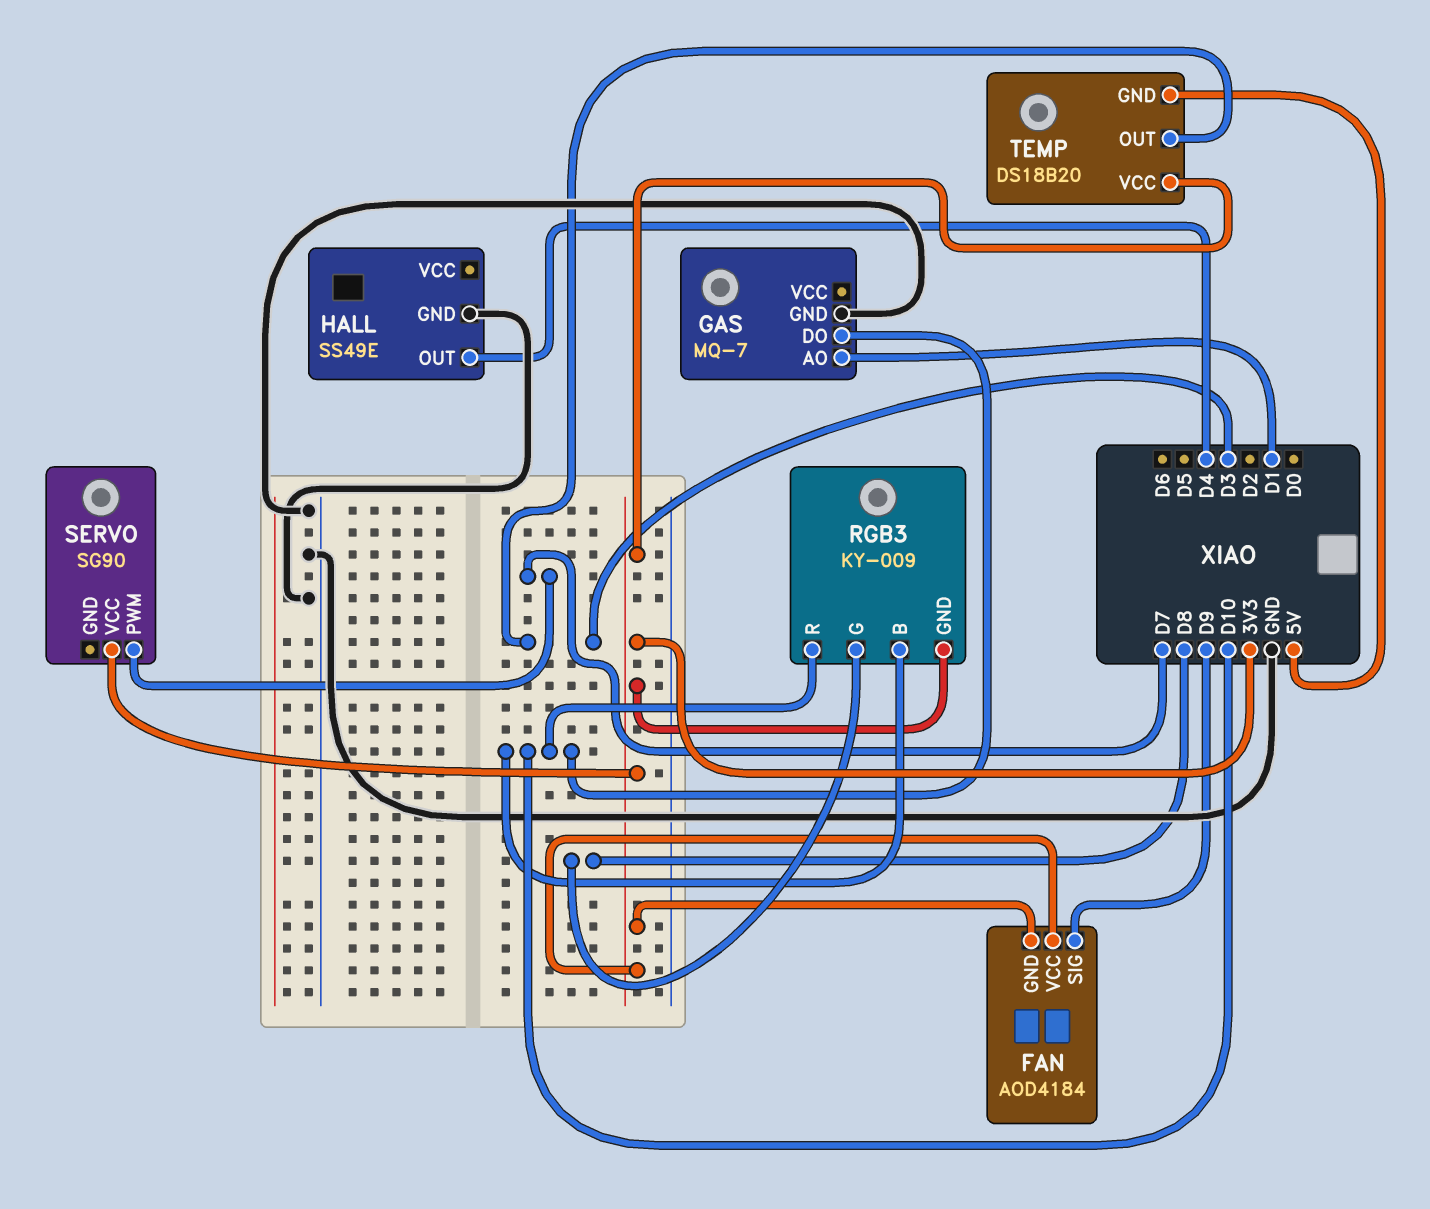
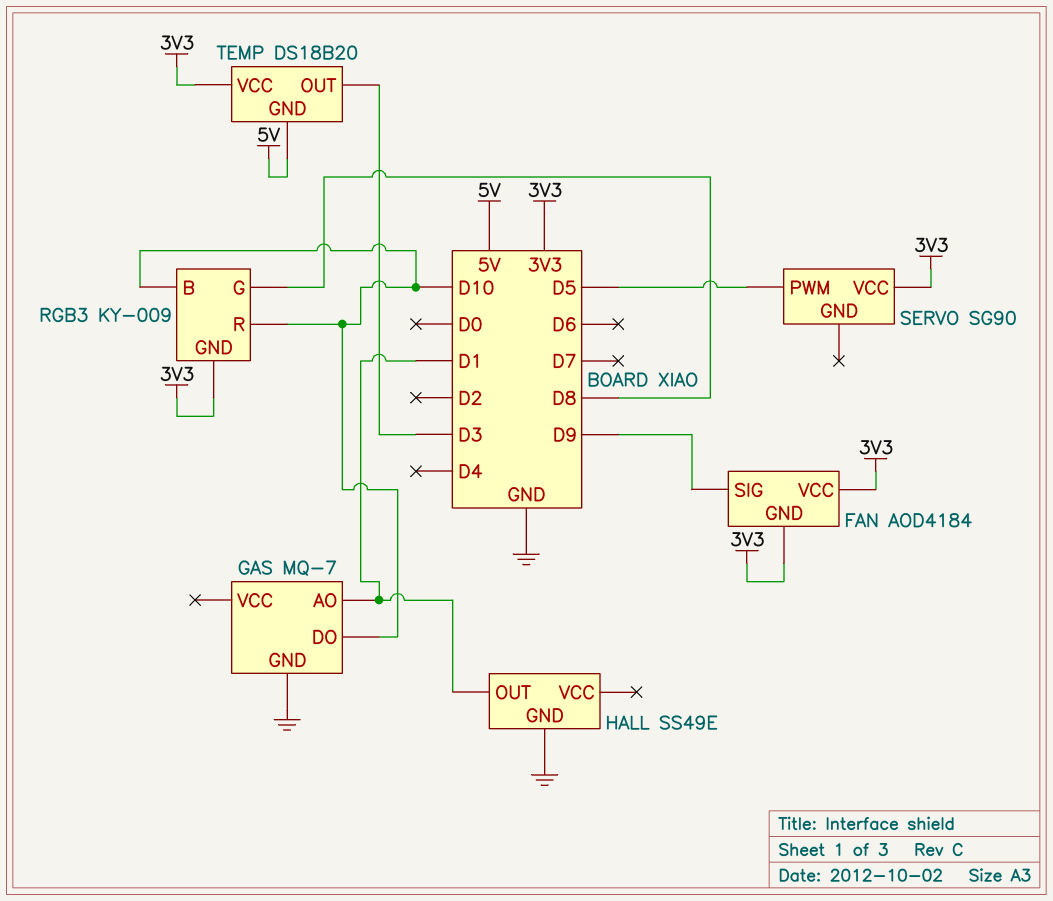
HALL pin OUT: D4 -> D1
SERVO pin PWM: D7 -> D5

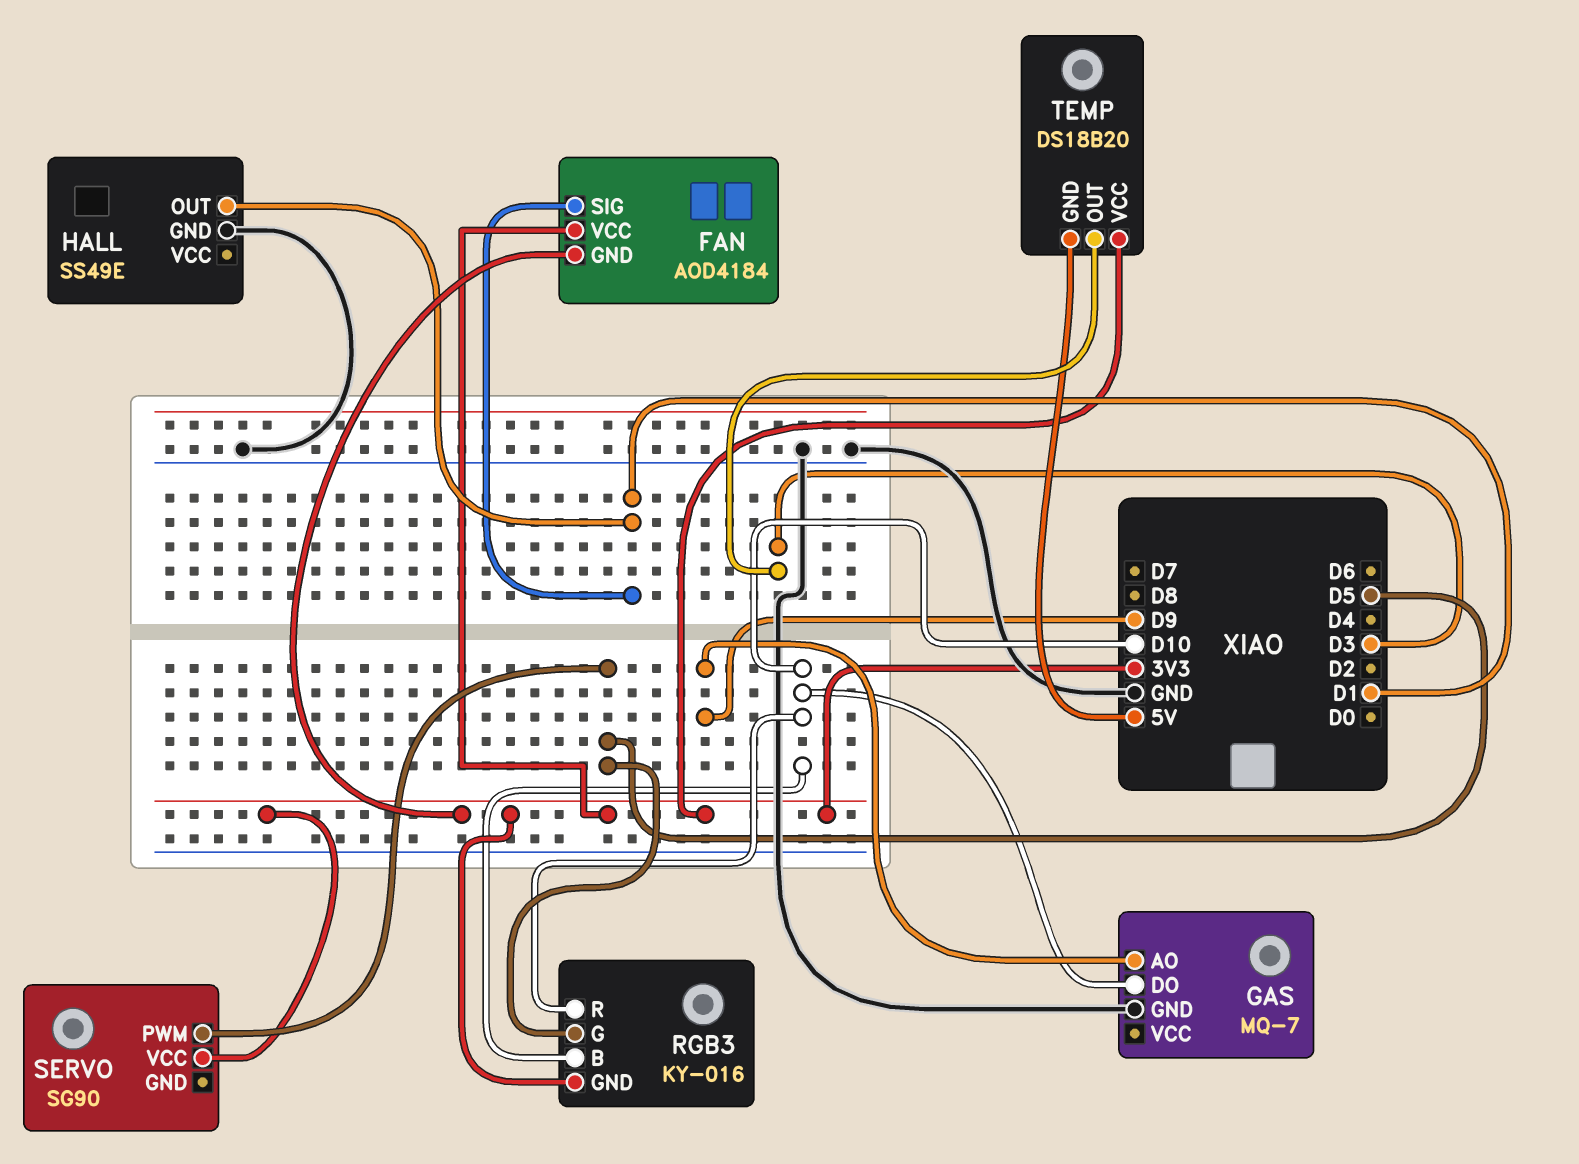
FAN pin SIG: D9 -> D1
GAS pin AO: D1 -> D9
RGB3: KY-009 -> KY-016
RGB3 pin G: D8 -> D5

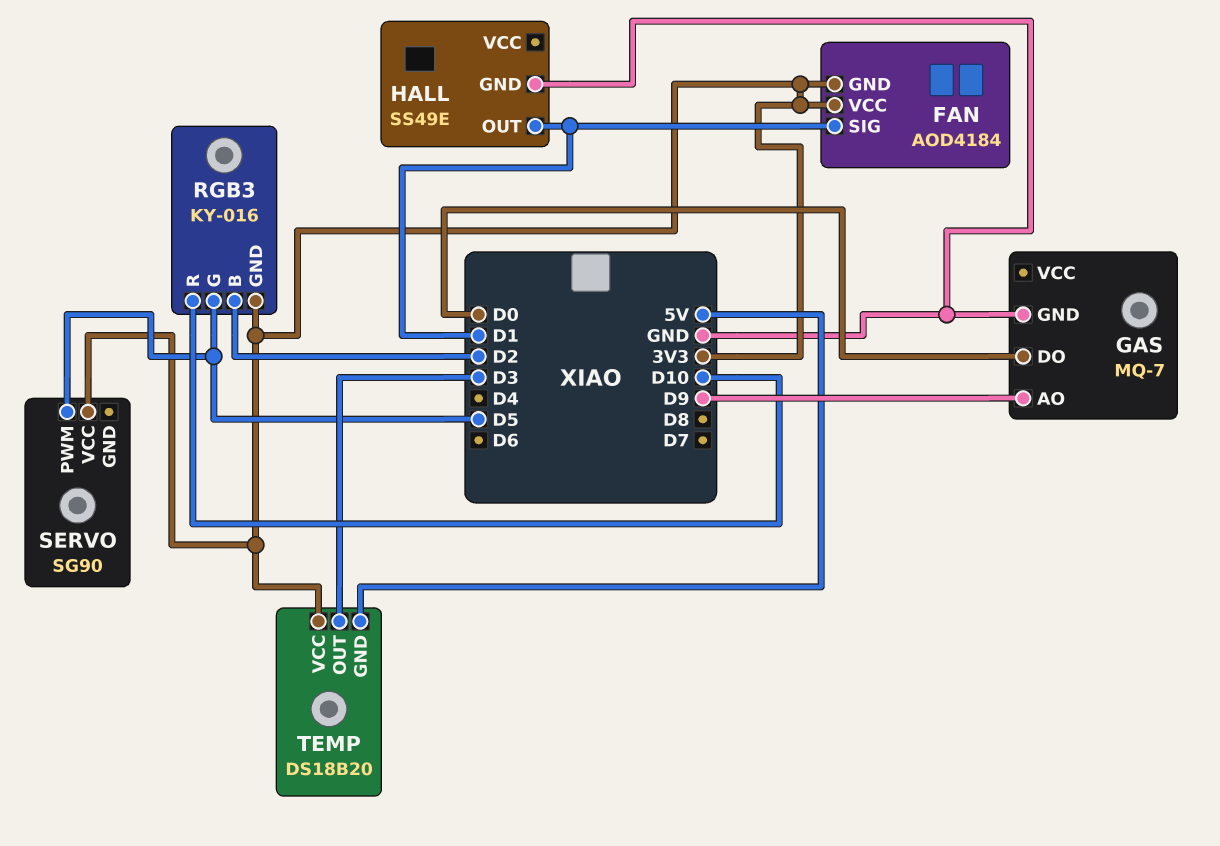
GAS pin DO: D10 -> D0
RGB3 pin B: D10 -> D2

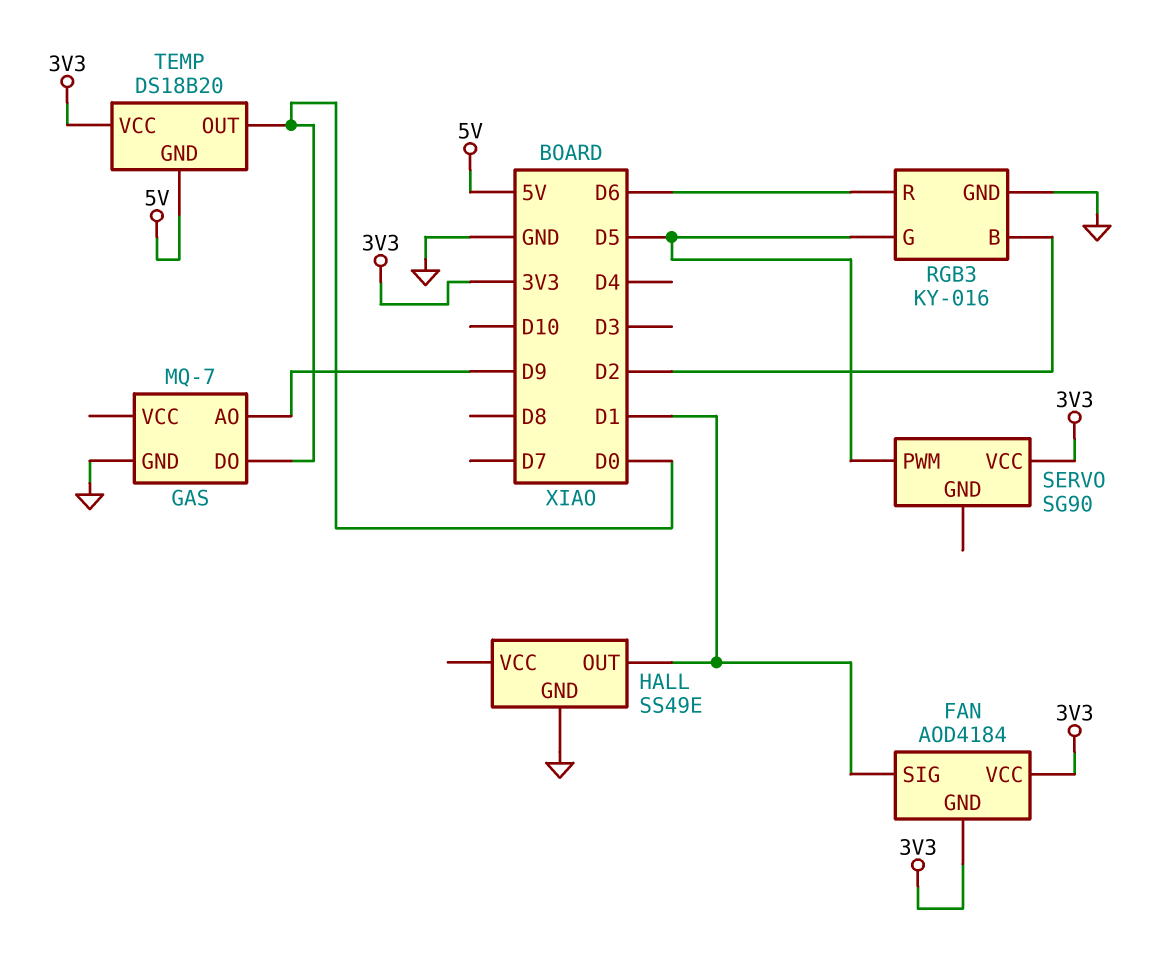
RGB3 pin GND: 3V3 -> GND
RGB3 pin R: D10 -> D6
TEMP pin OUT: D3 -> D0

